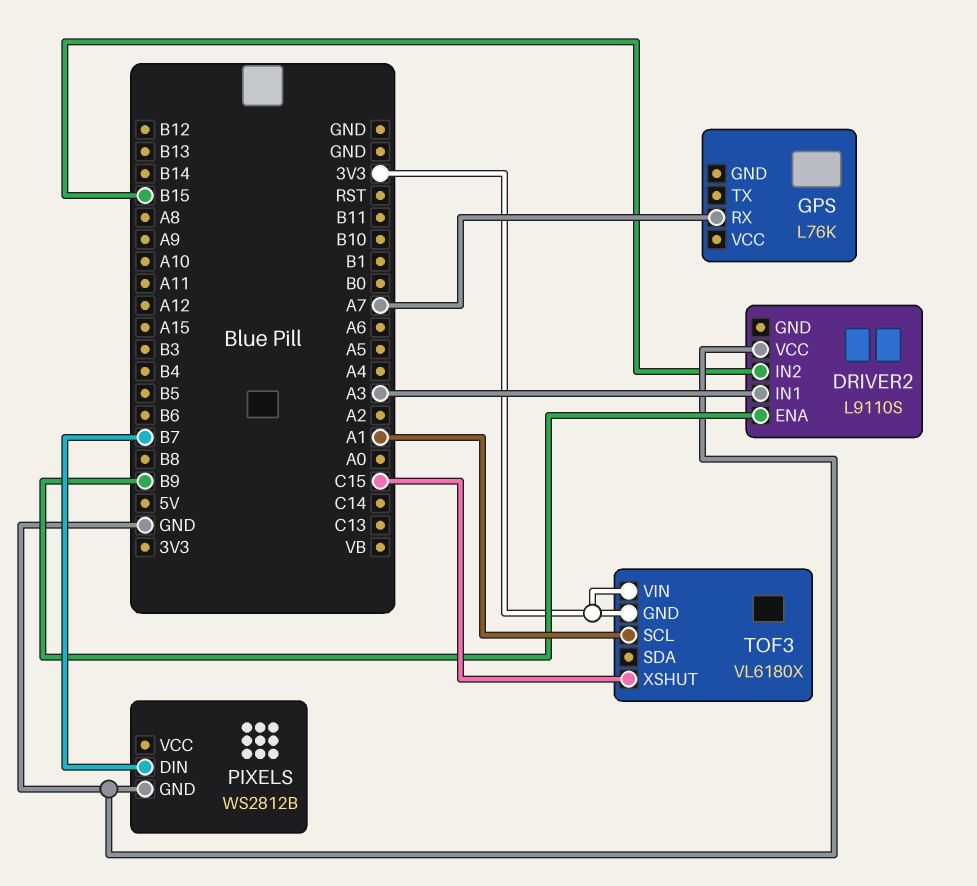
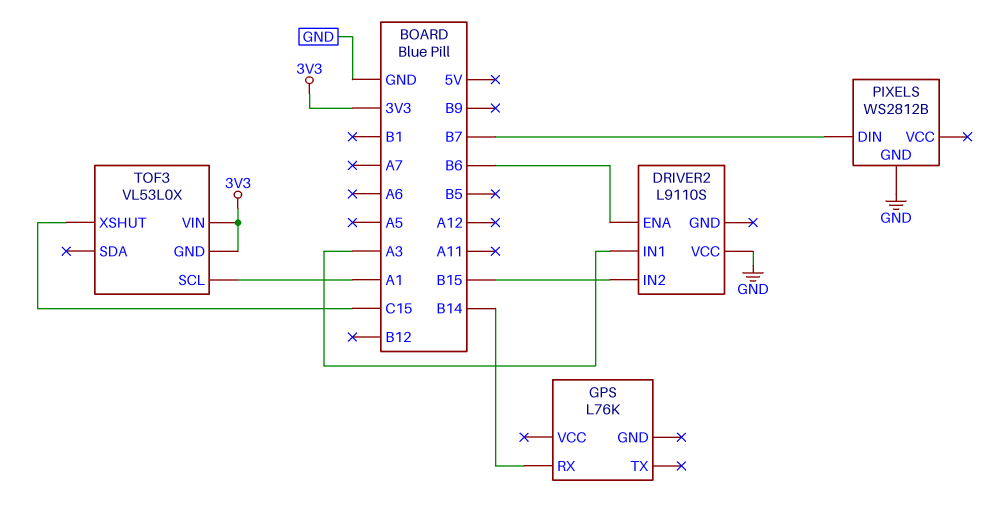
DRIVER2 pin ENA: B9 -> B6
GPS pin RX: A7 -> B14
TOF3: VL6180X -> VL53L0X

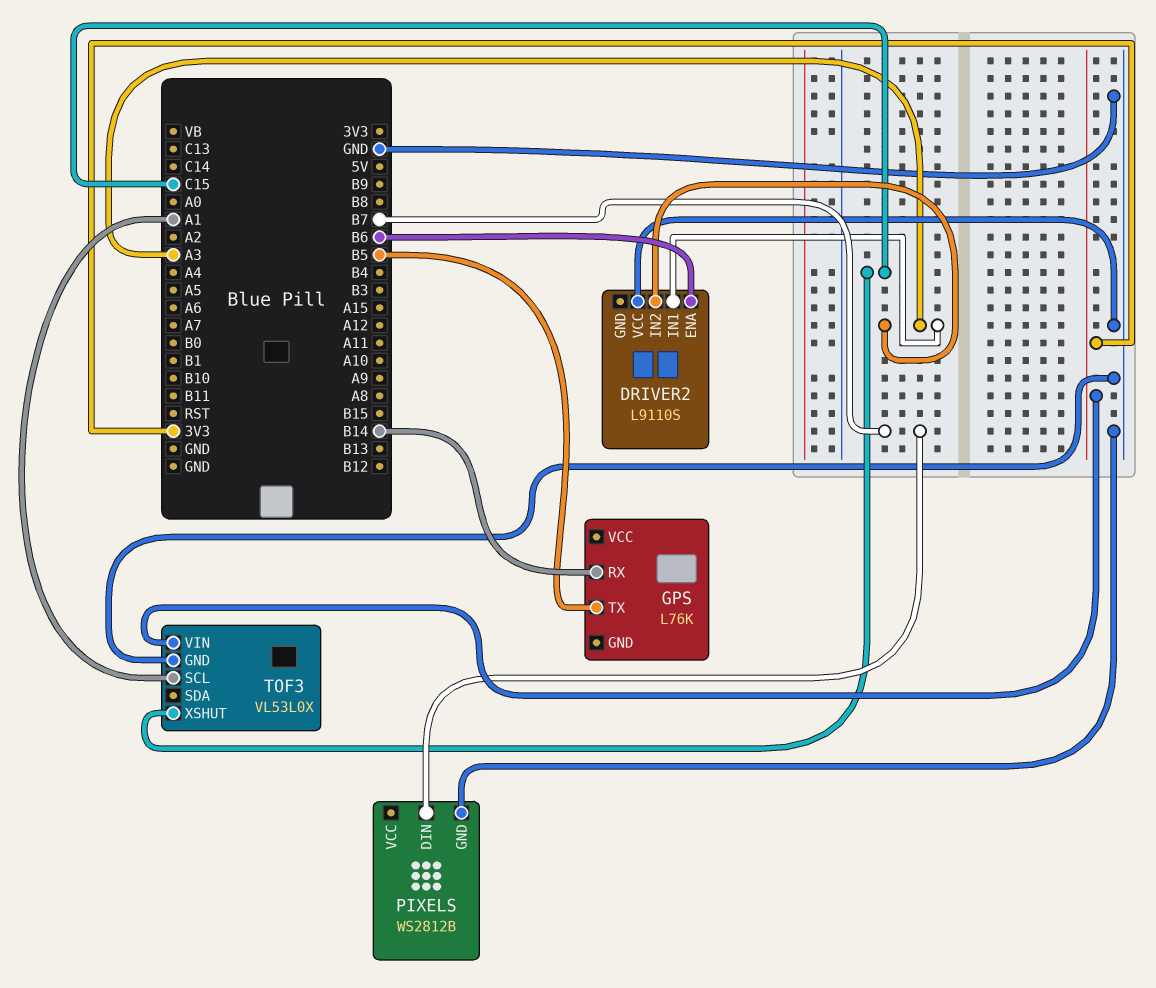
DRIVER2 pin IN2: B15 -> A3
GPS pin TX: none -> B5
TOF3 pin GND: 3V3 -> GND

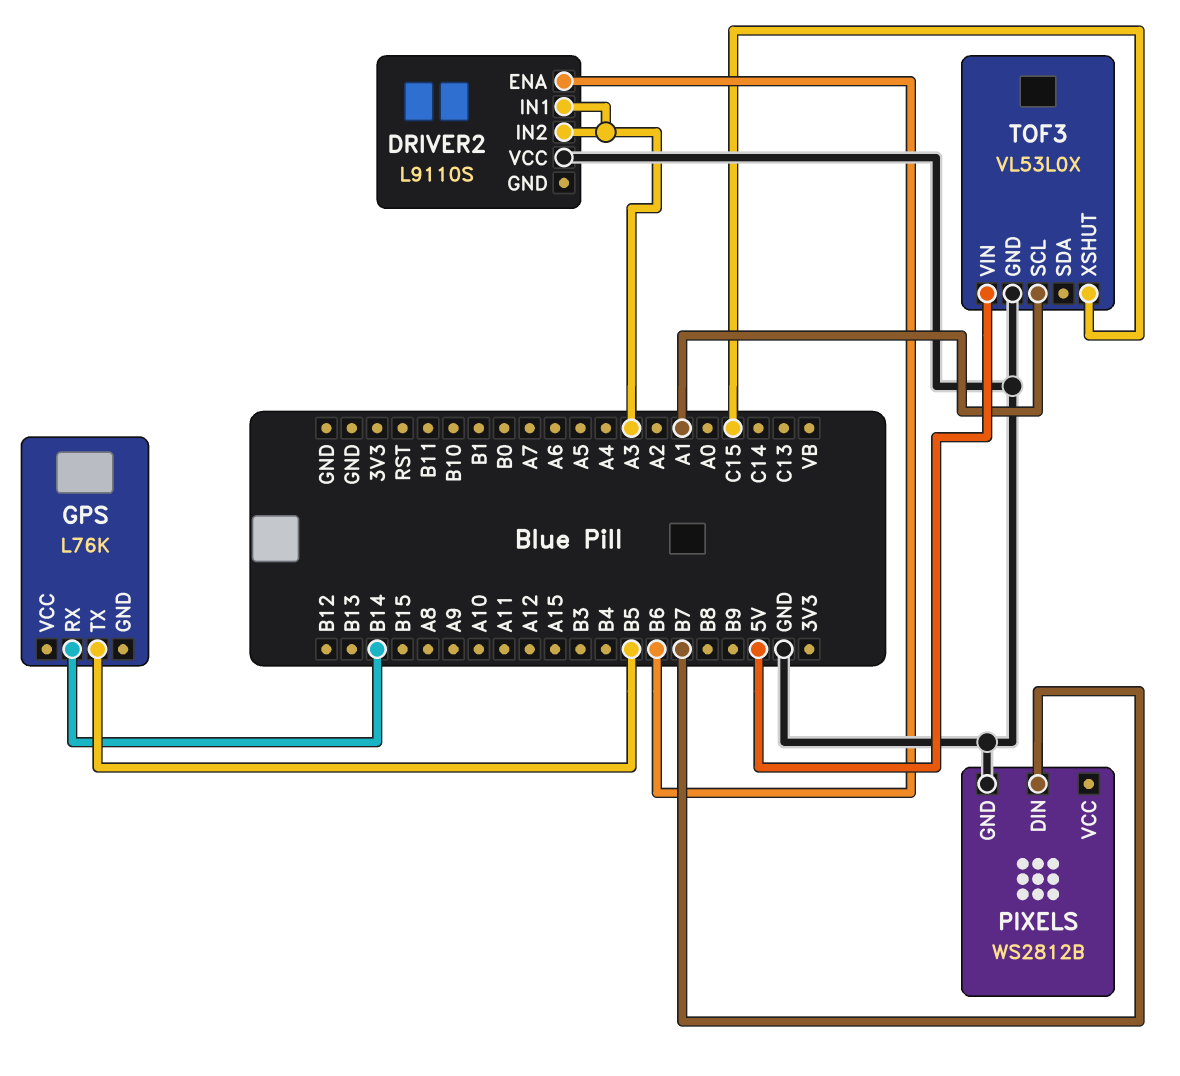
TOF3 pin VIN: 3V3 -> 5V

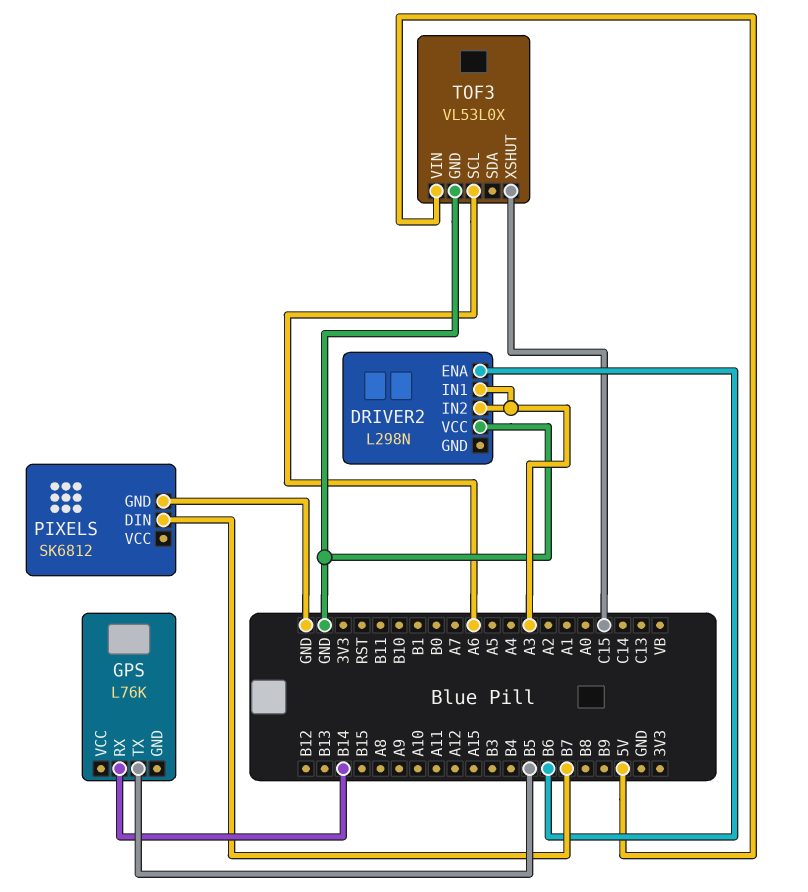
DRIVER2: L9110S -> L298N
PIXELS: WS2812B -> SK6812
TOF3 pin SCL: A1 -> A6

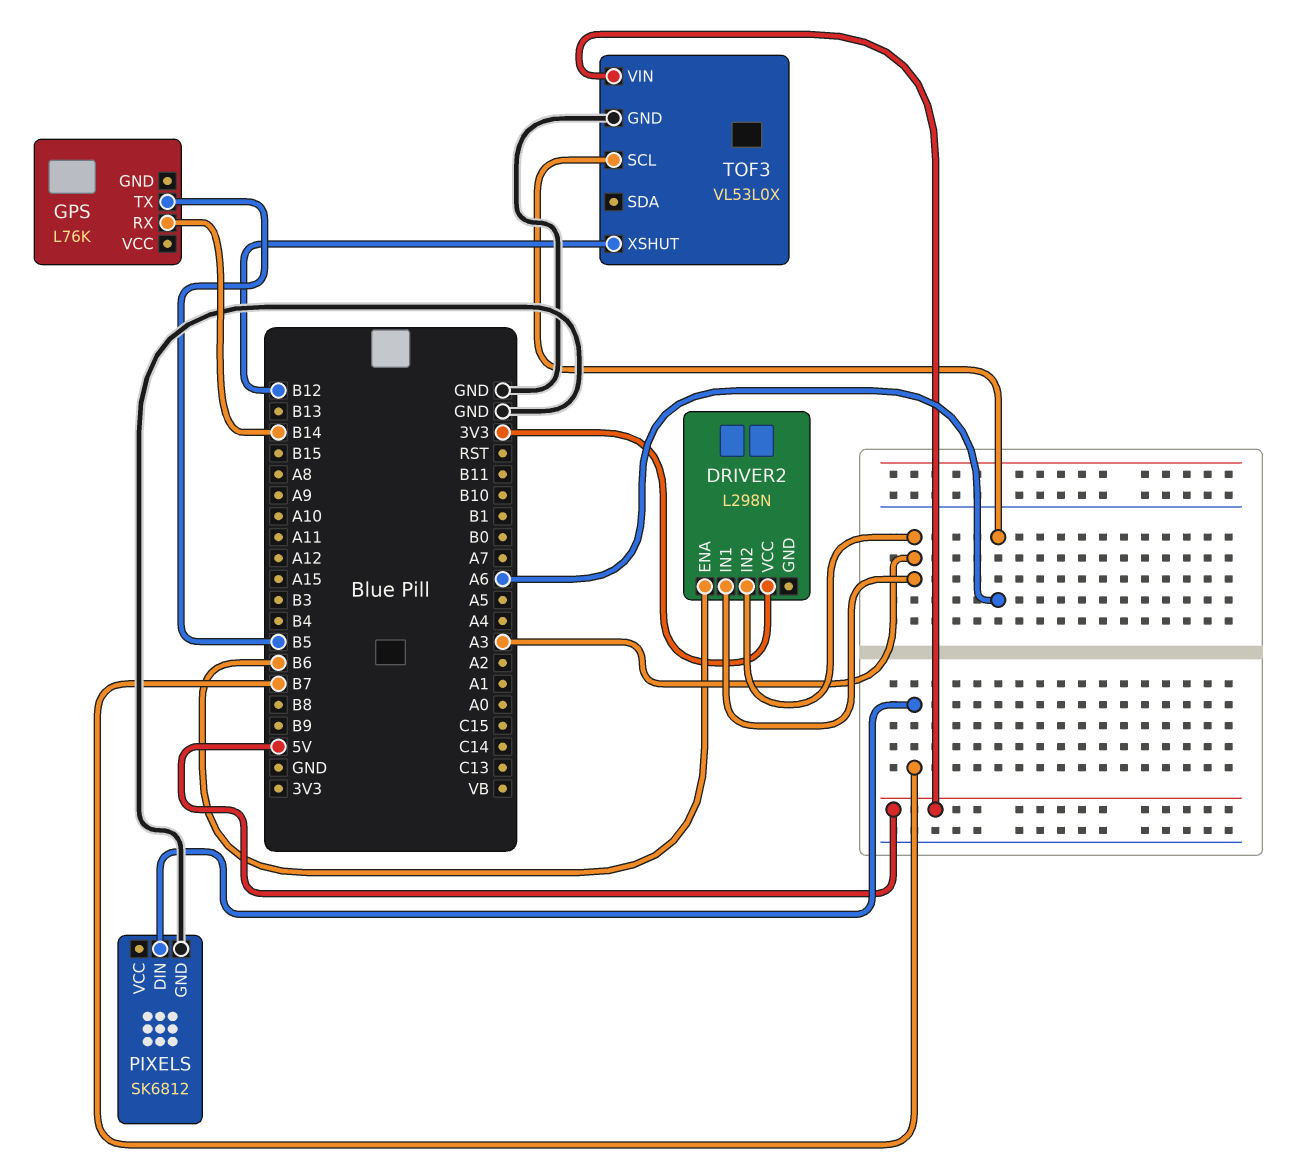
DRIVER2 pin VCC: GND -> 3V3
TOF3 pin XSHUT: C15 -> B12

